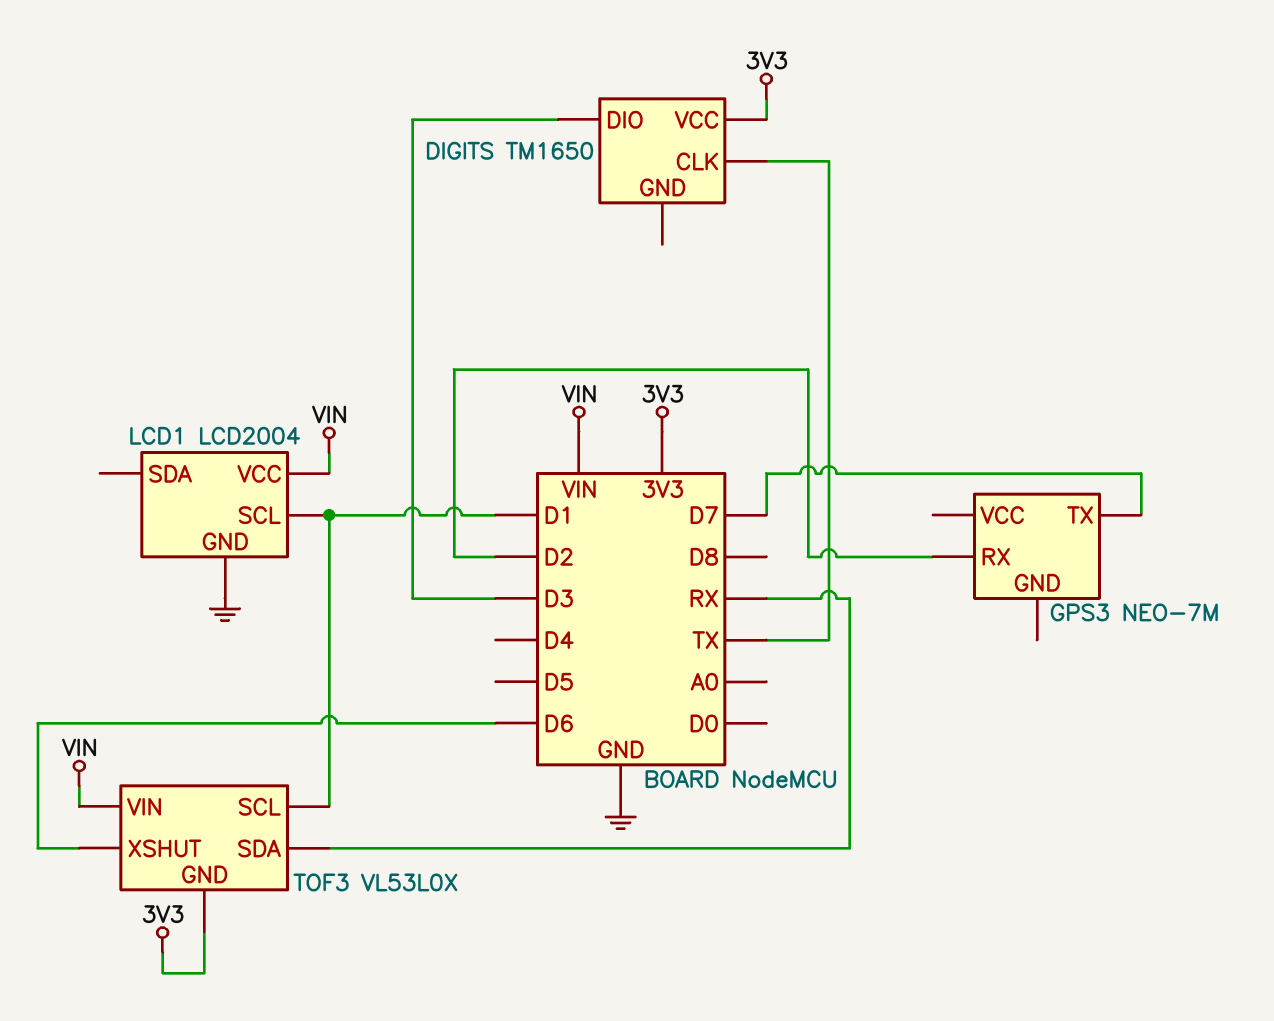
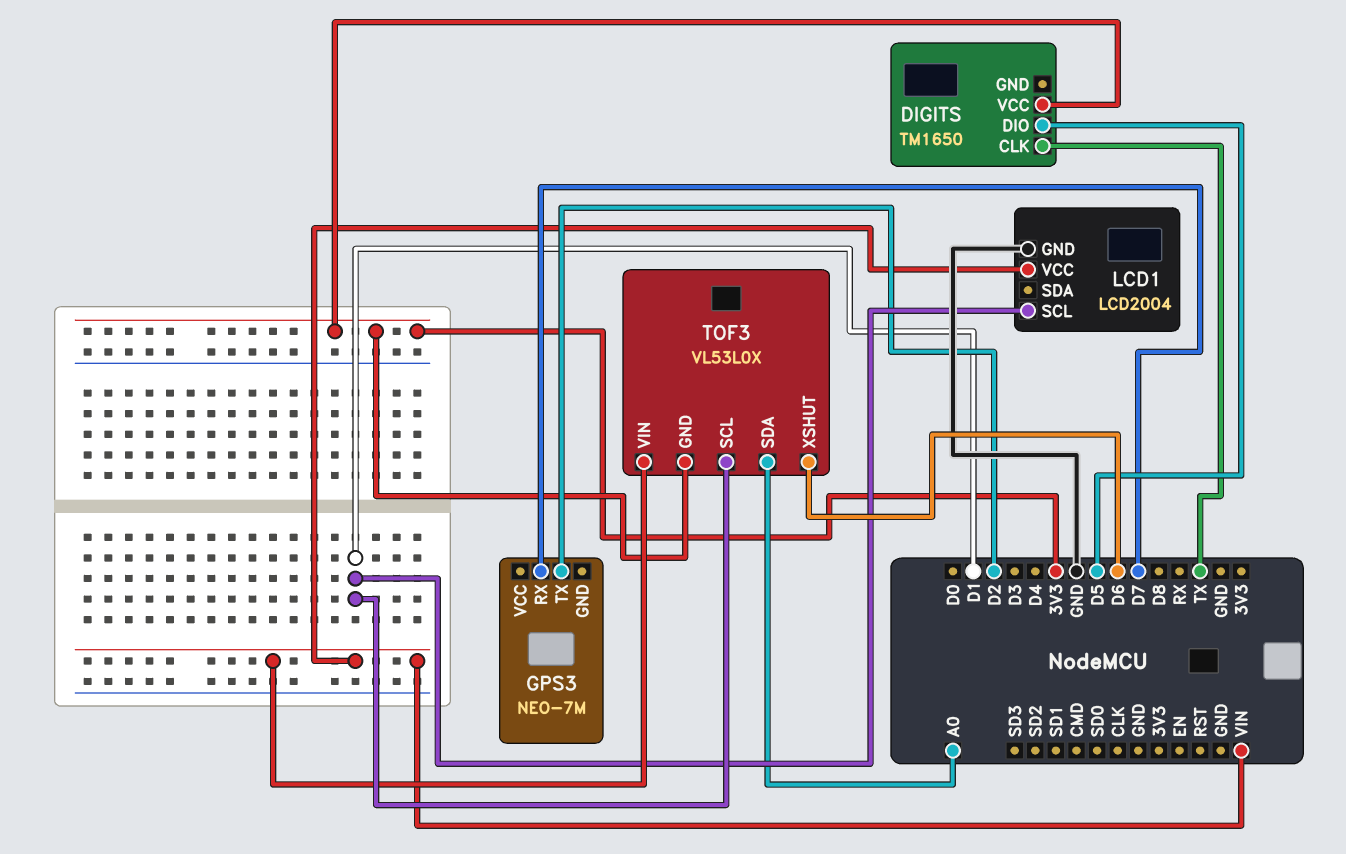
DIGITS pin DIO: D3 -> D5
GPS3 pin RX: D2 -> D7
GPS3 pin TX: D7 -> D2
TOF3 pin SDA: RX -> A0

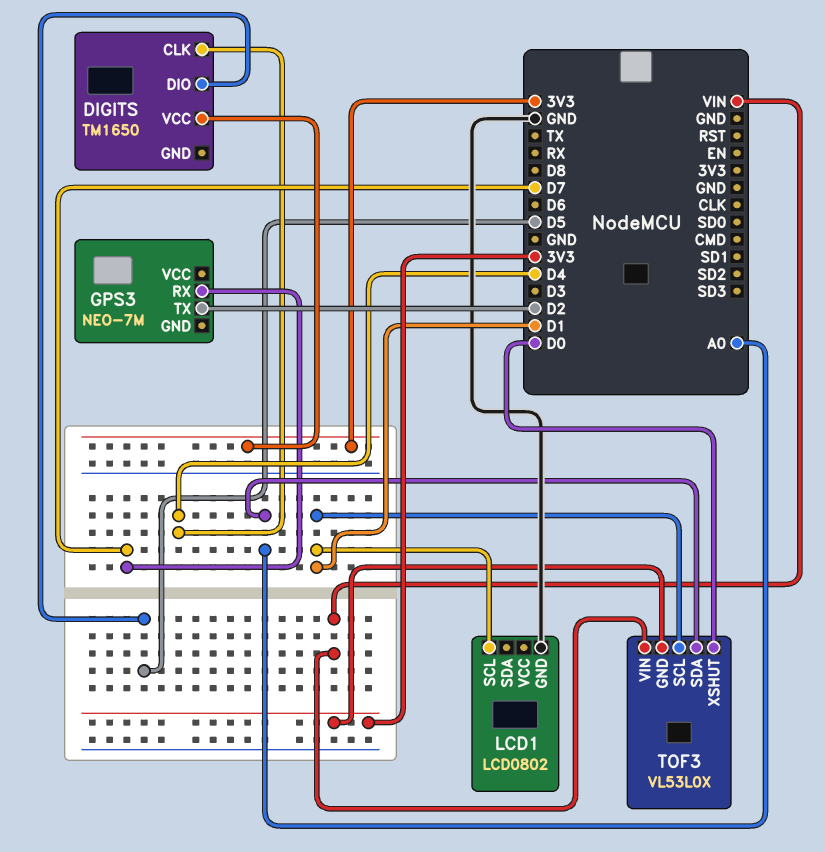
DIGITS pin CLK: TX -> D4
LCD1: LCD2004 -> LCD0802
LCD1 pin VCC: VIN -> none
TOF3 pin XSHUT: D6 -> D0

